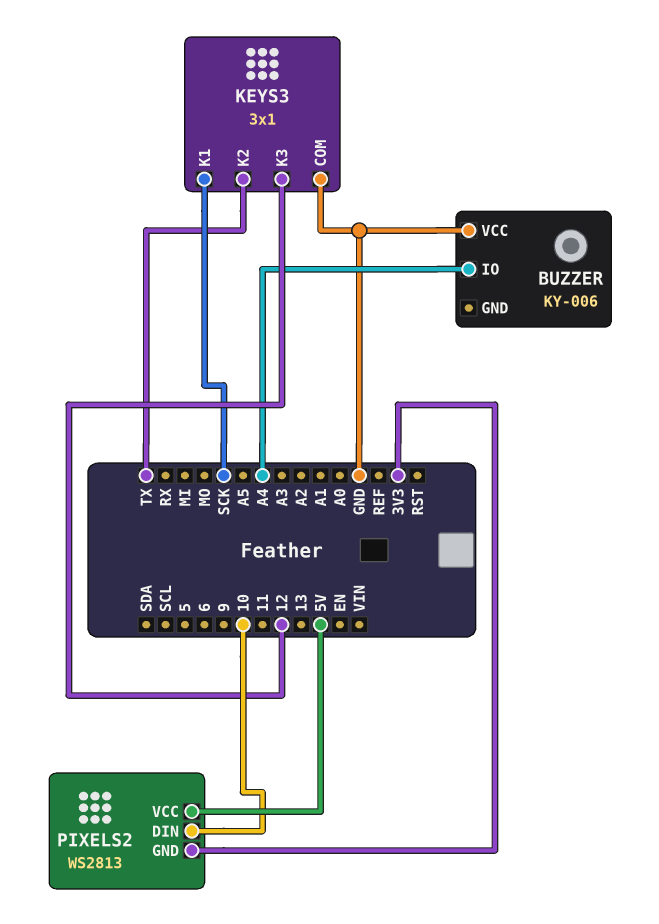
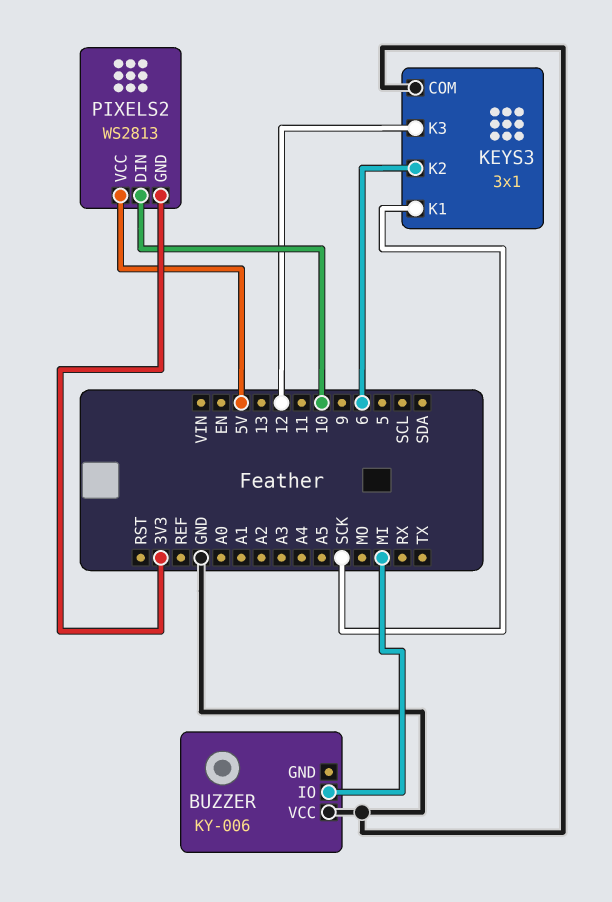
BUZZER pin IO: A4 -> MI
KEYS3 pin K2: TX -> 6

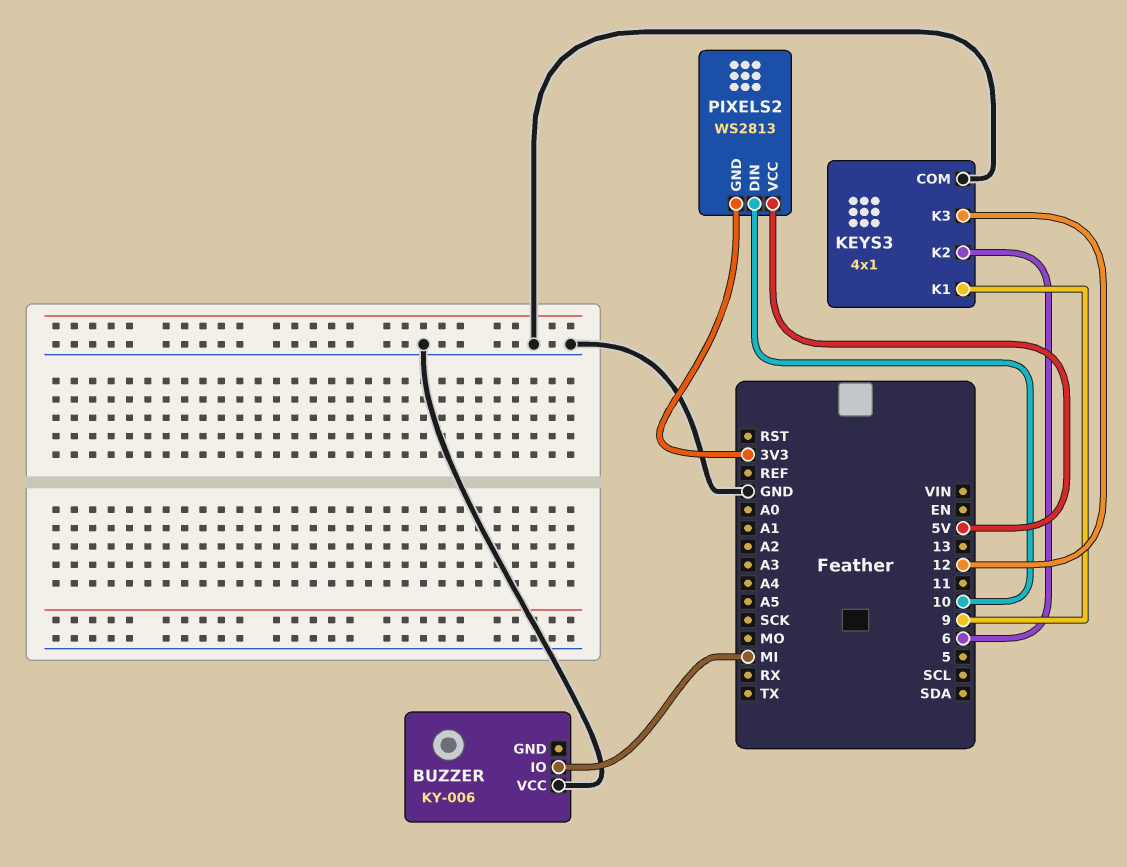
KEYS3: 3x1 -> 4x1
KEYS3 pin K1: SCK -> 9

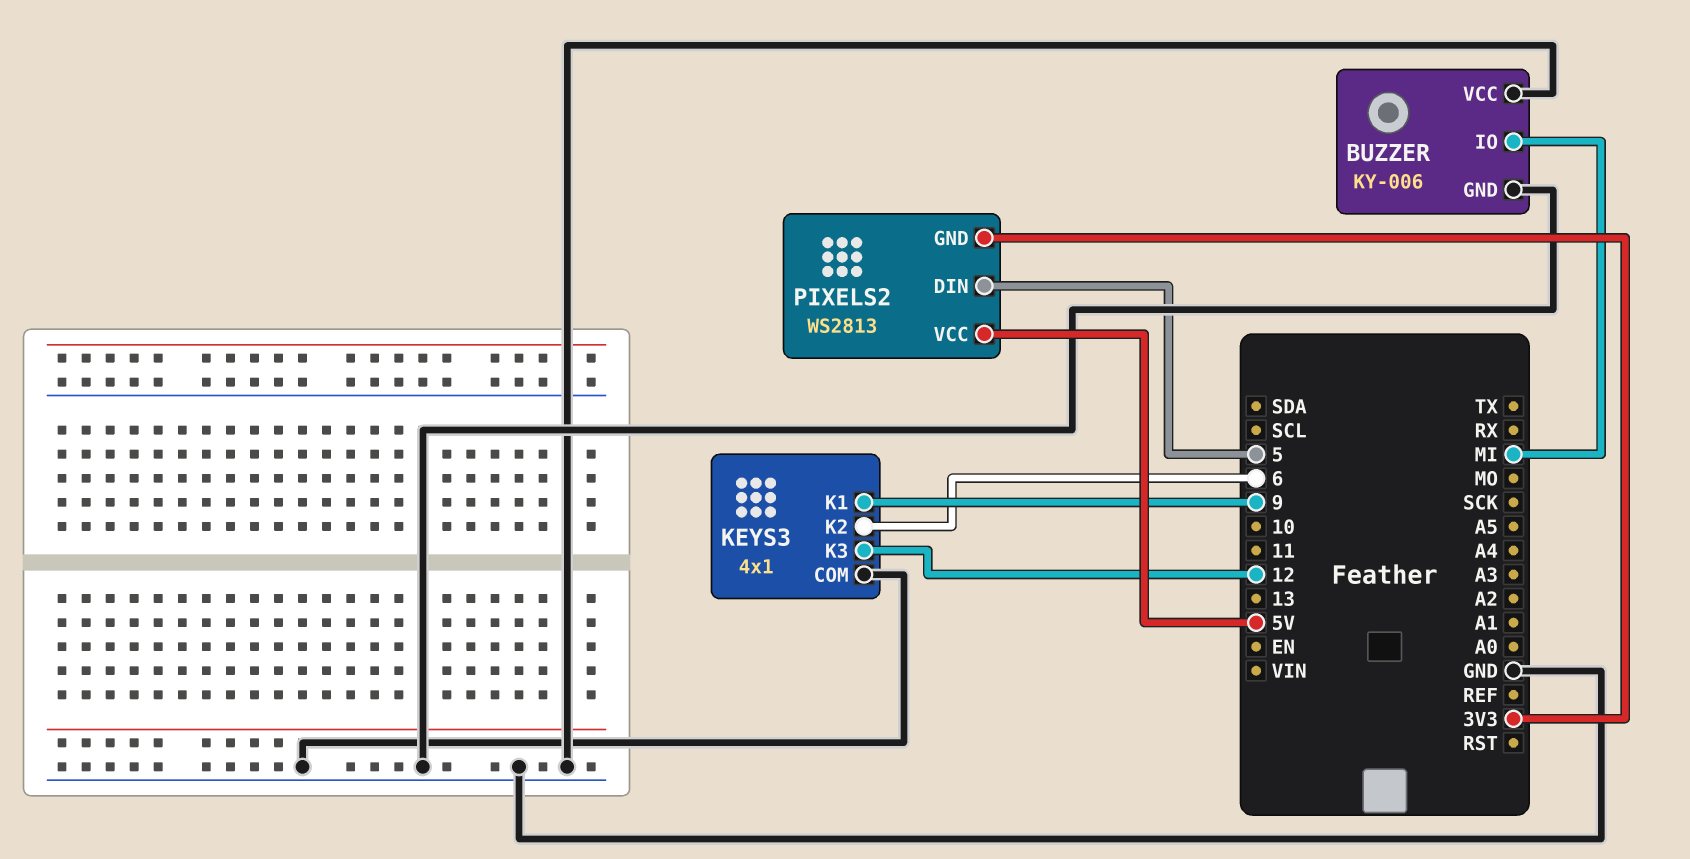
BUZZER pin GND: none -> GND
PIXELS2 pin DIN: 10 -> 5

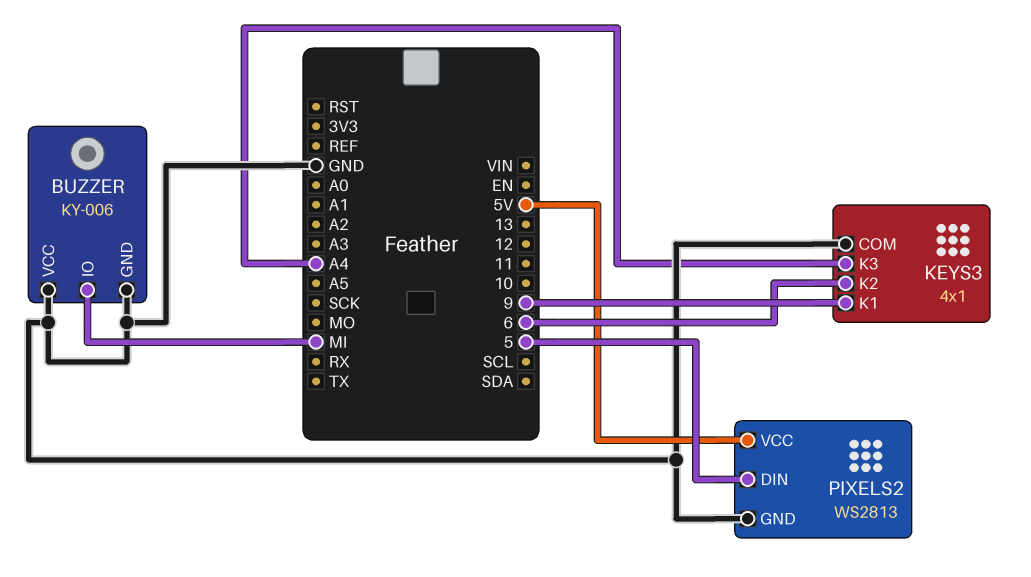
KEYS3 pin K3: 12 -> A4
PIXELS2 pin GND: 3V3 -> GND

